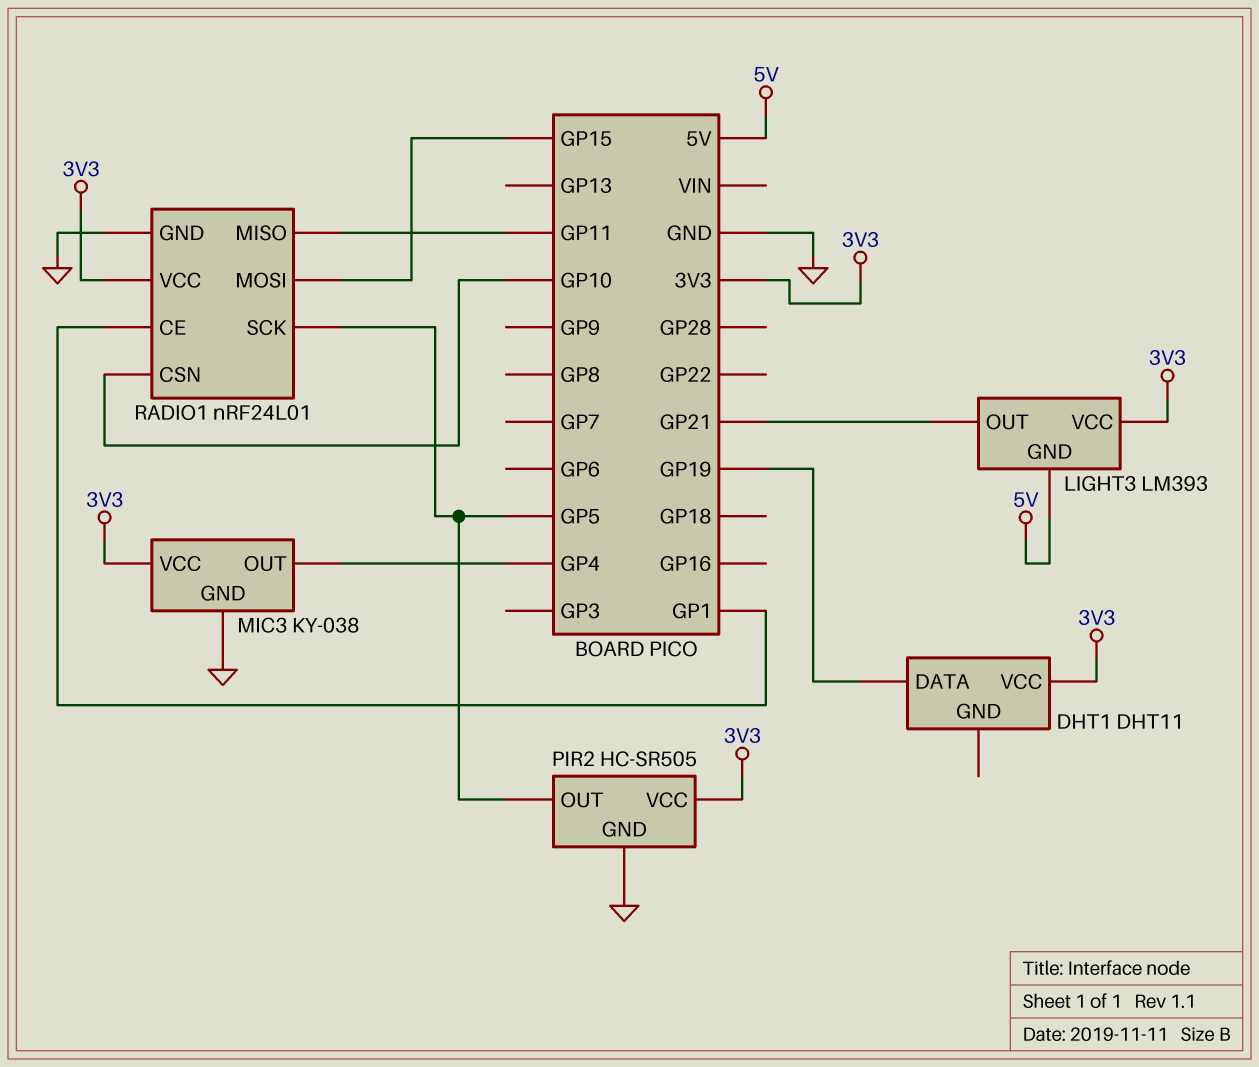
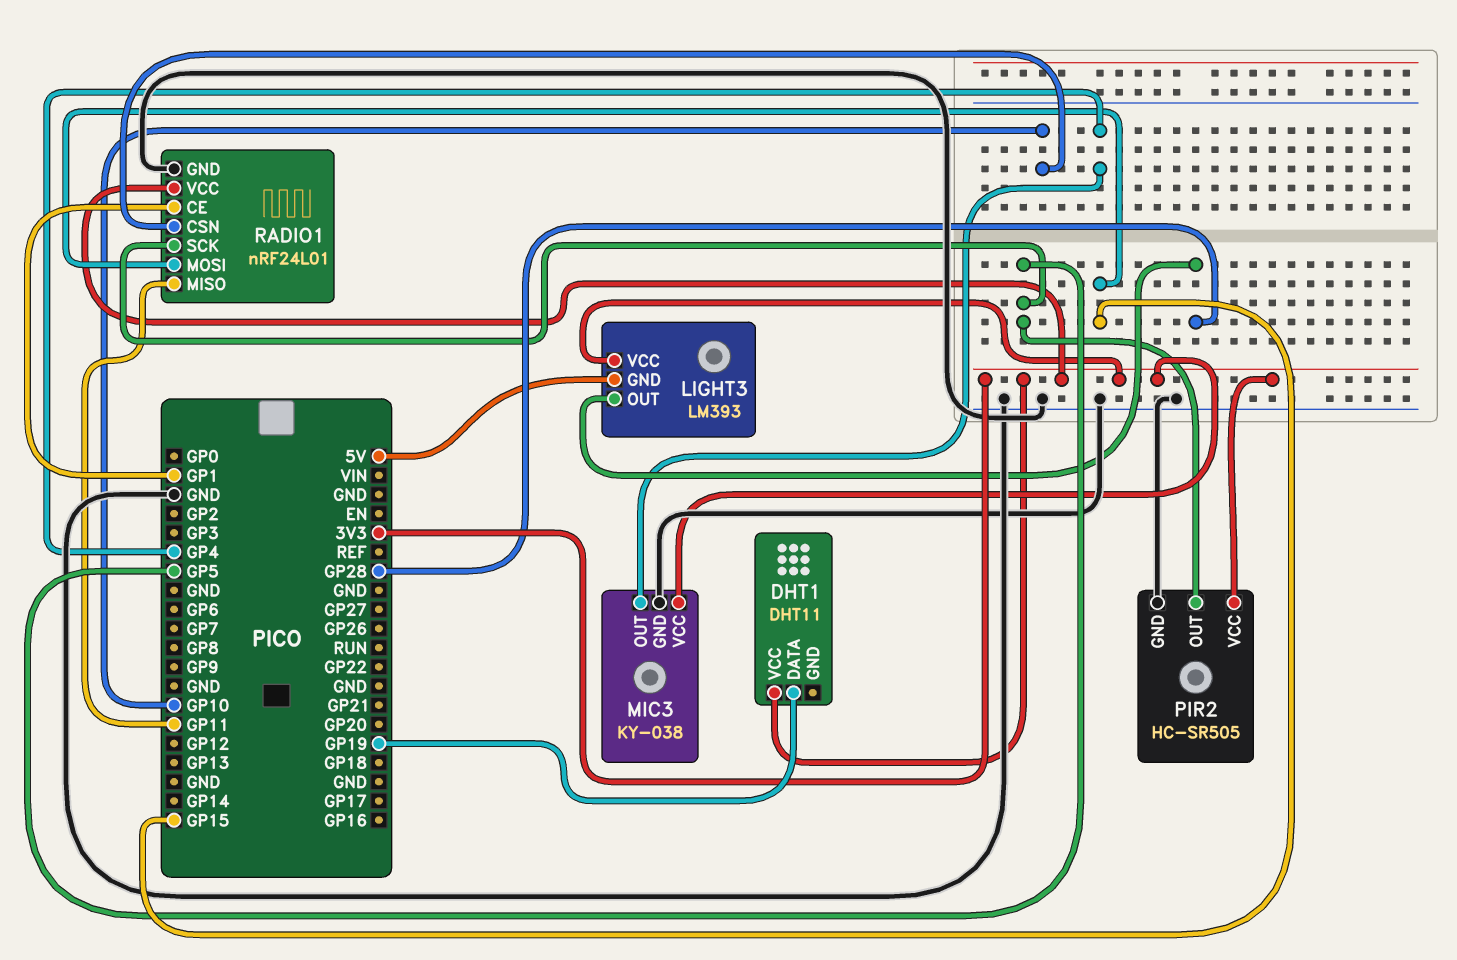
LIGHT3 pin OUT: GP21 -> GP28

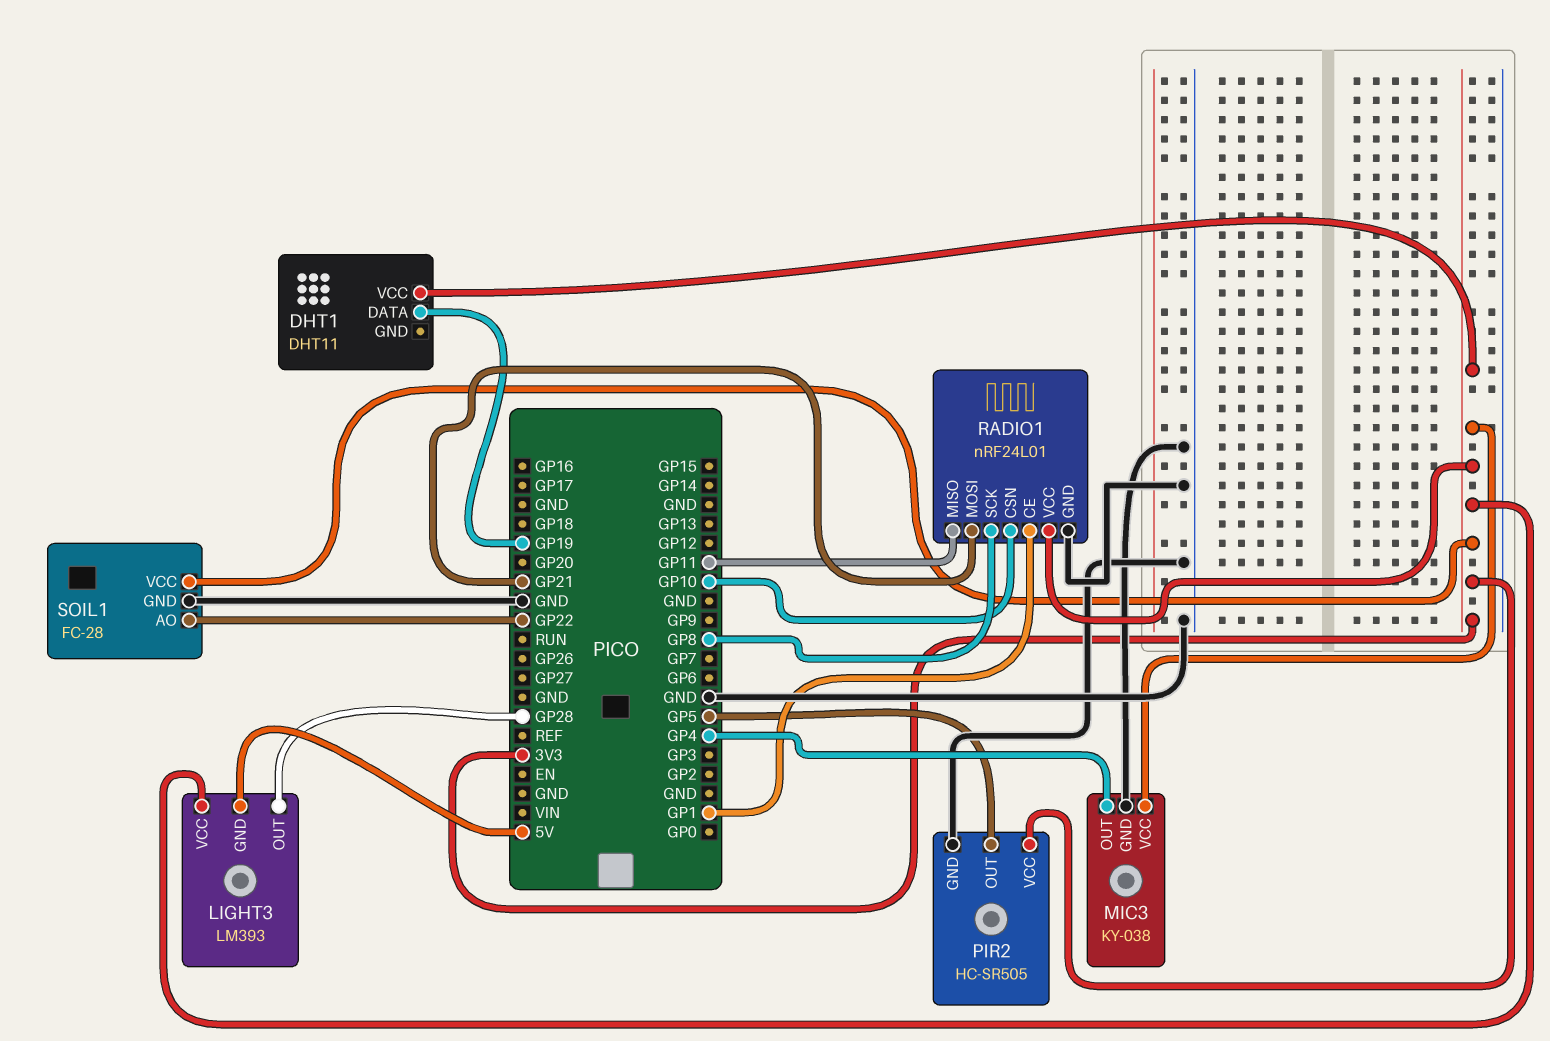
RADIO1 pin MOSI: GP15 -> GP21
RADIO1 pin SCK: GP5 -> GP8
SOIL1: none -> FC-28
SOIL1 pin AO: none -> GP22
SOIL1 pin GND: none -> GND
SOIL1 pin VCC: none -> 3V3

